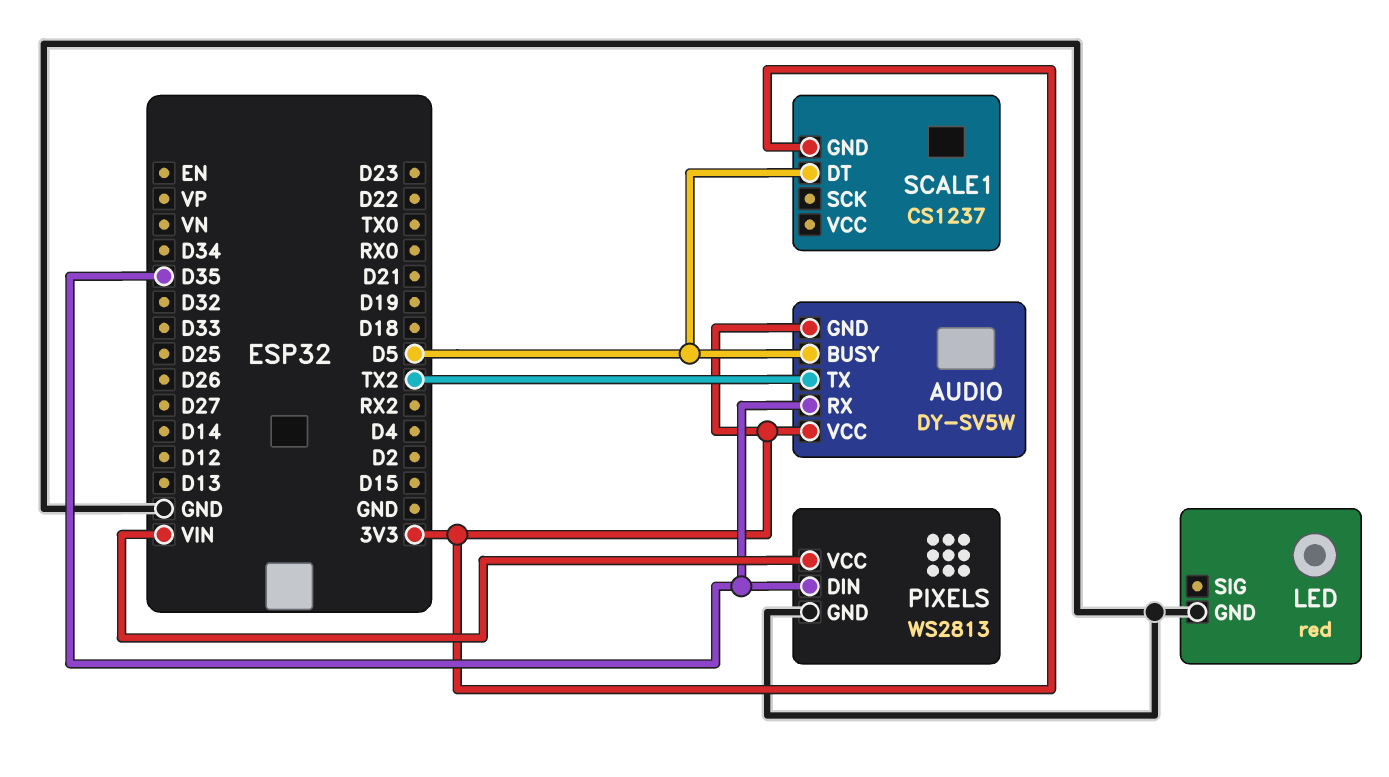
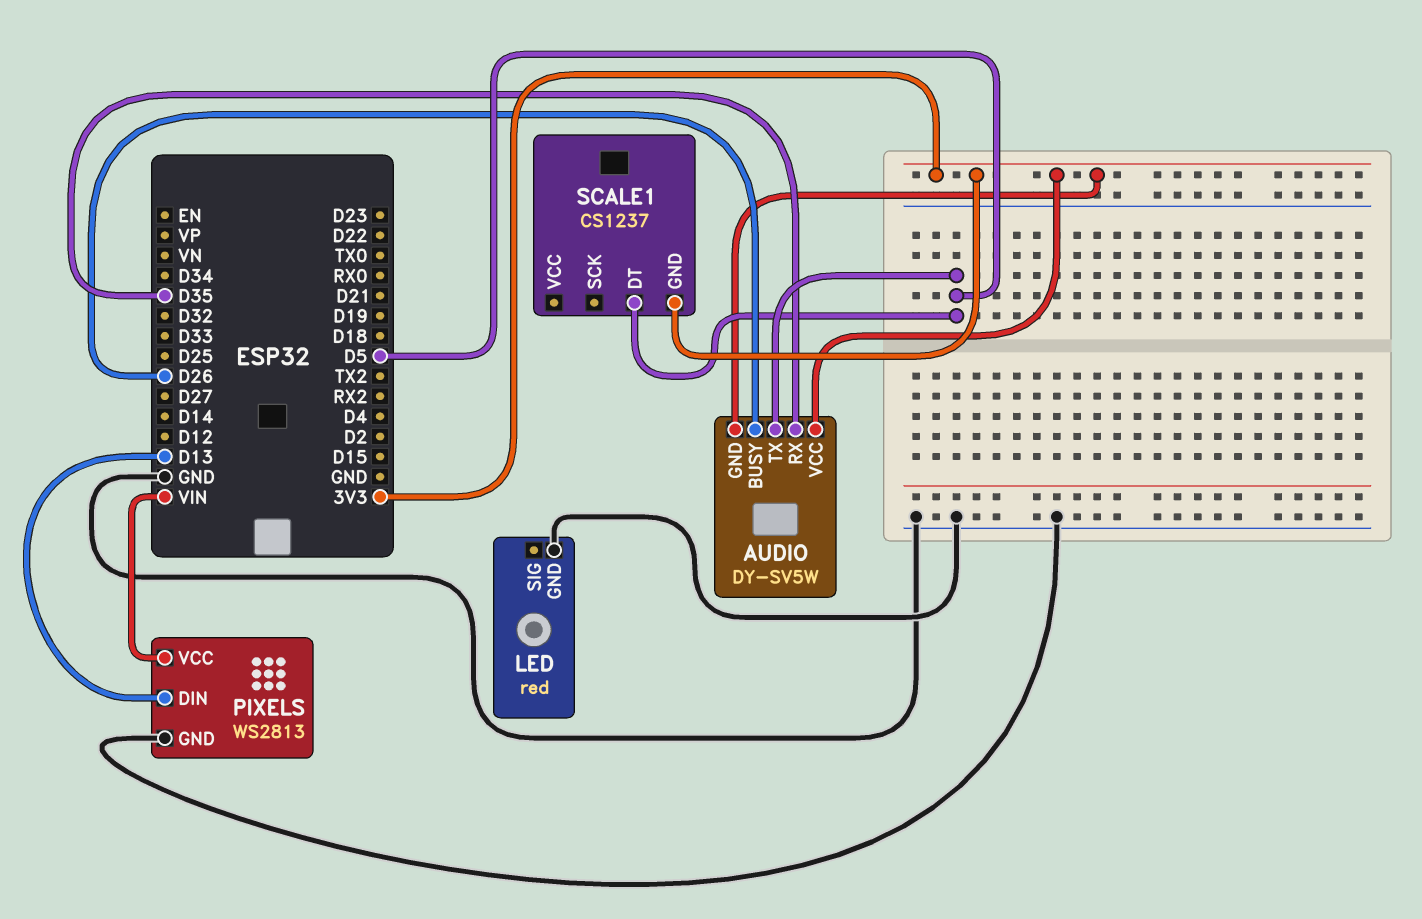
AUDIO pin BUSY: D5 -> D26
AUDIO pin TX: TX2 -> D5
PIXELS pin DIN: D35 -> D13

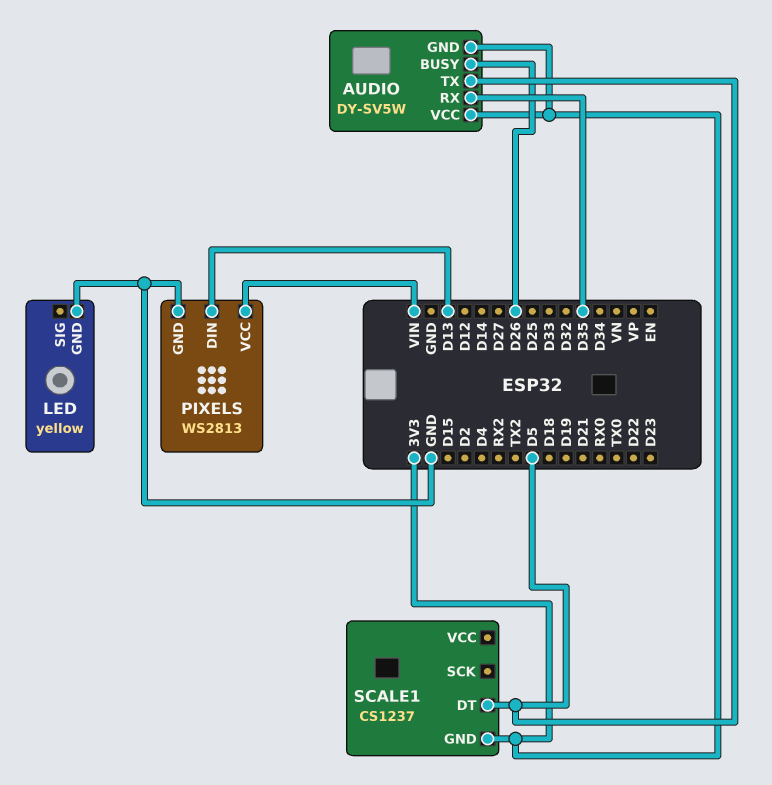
LED: red -> yellow

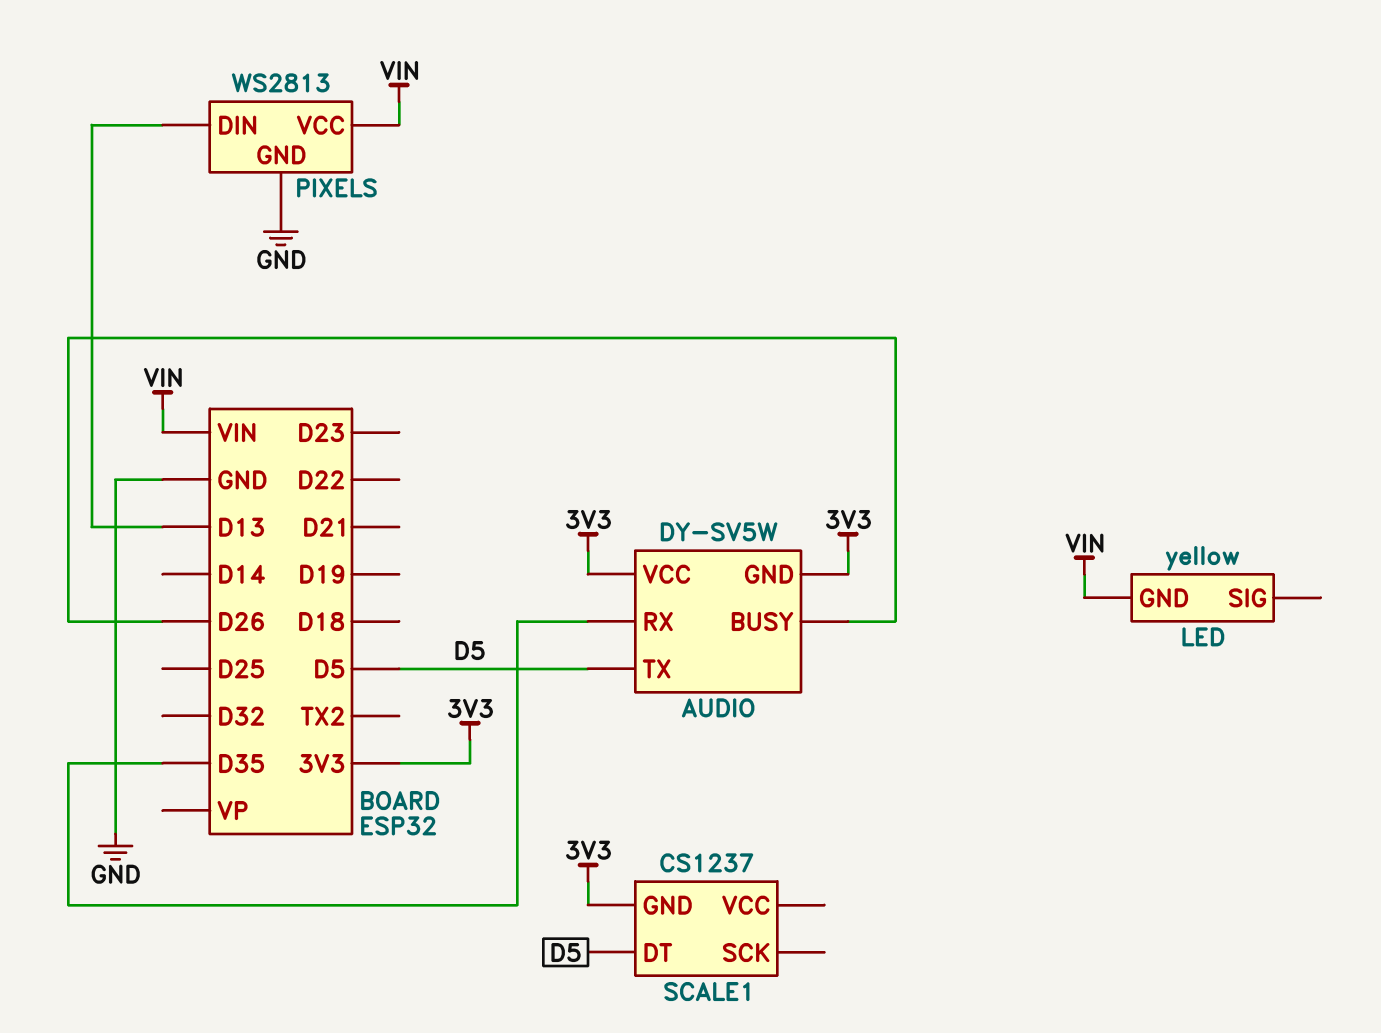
LED pin GND: GND -> VIN

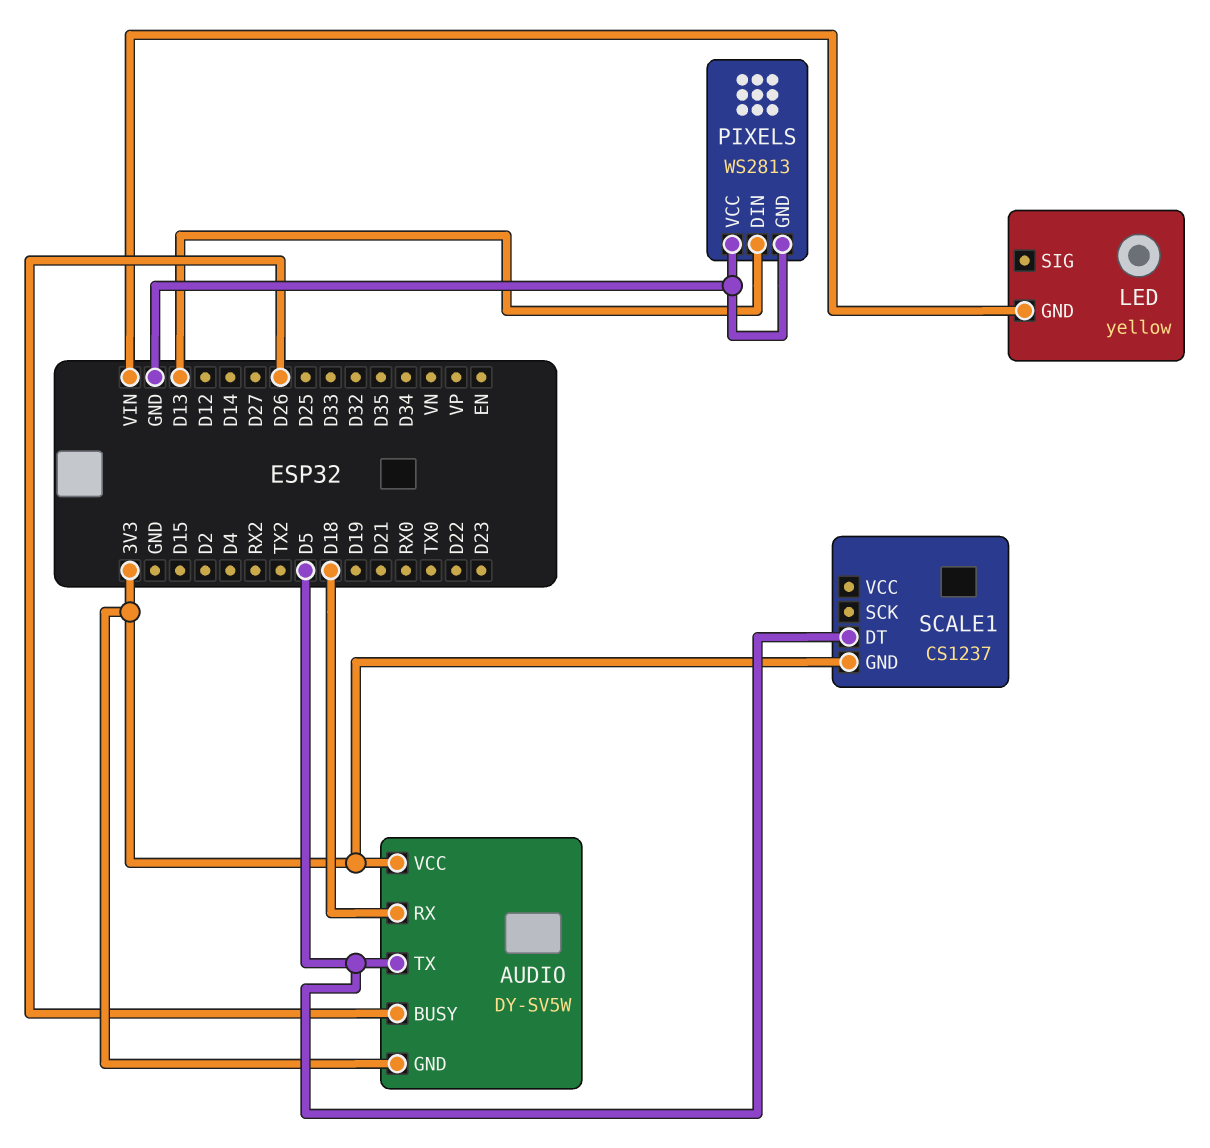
AUDIO pin RX: D35 -> D18
PIXELS pin VCC: VIN -> GND

